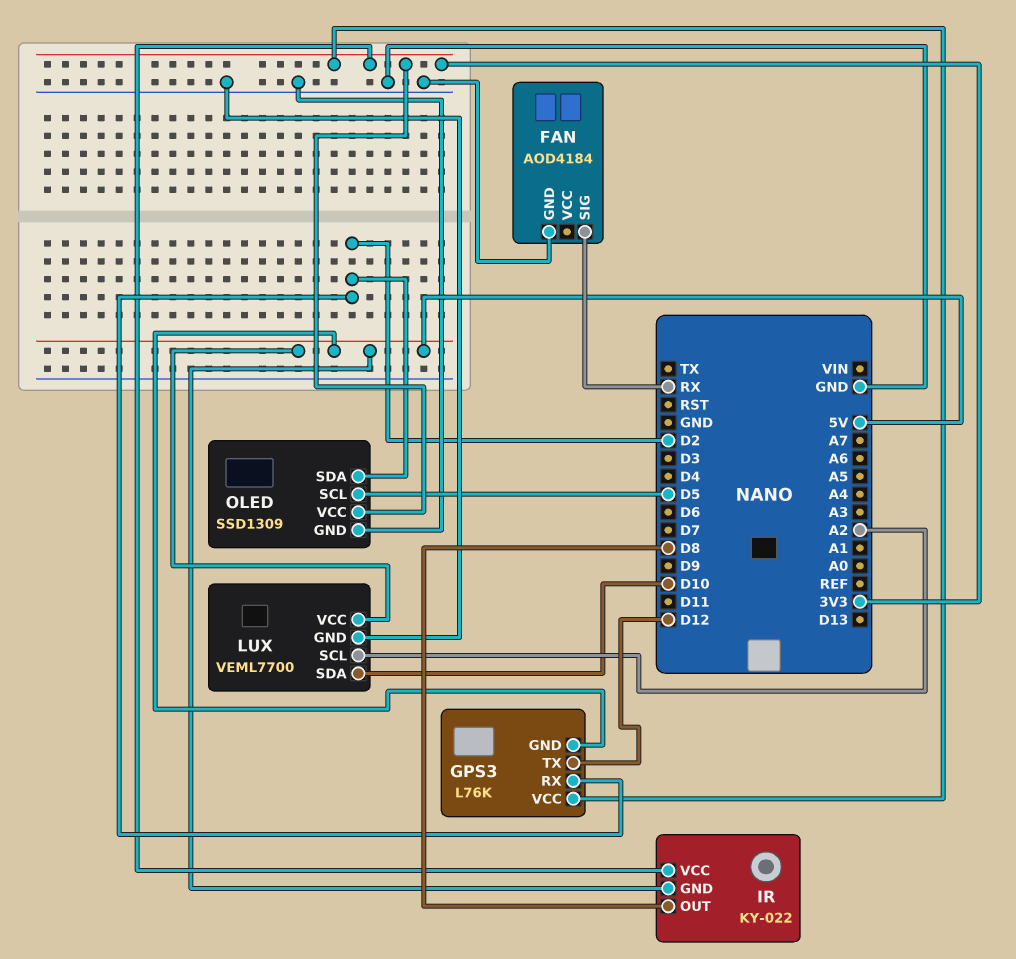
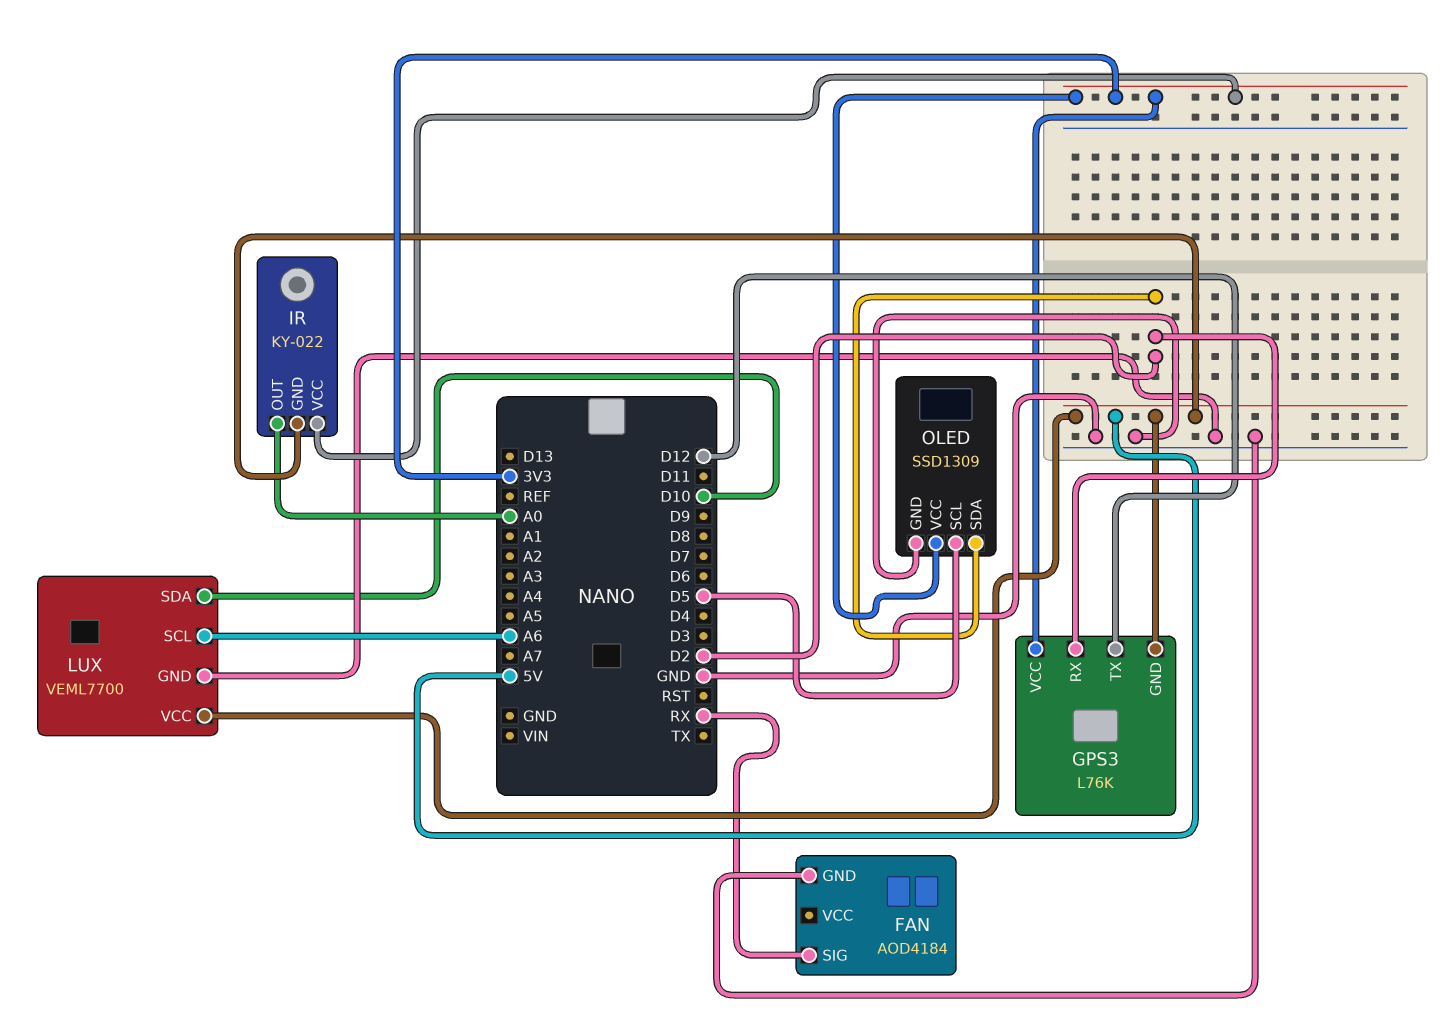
IR pin OUT: D8 -> A0
LUX pin SCL: A2 -> A6

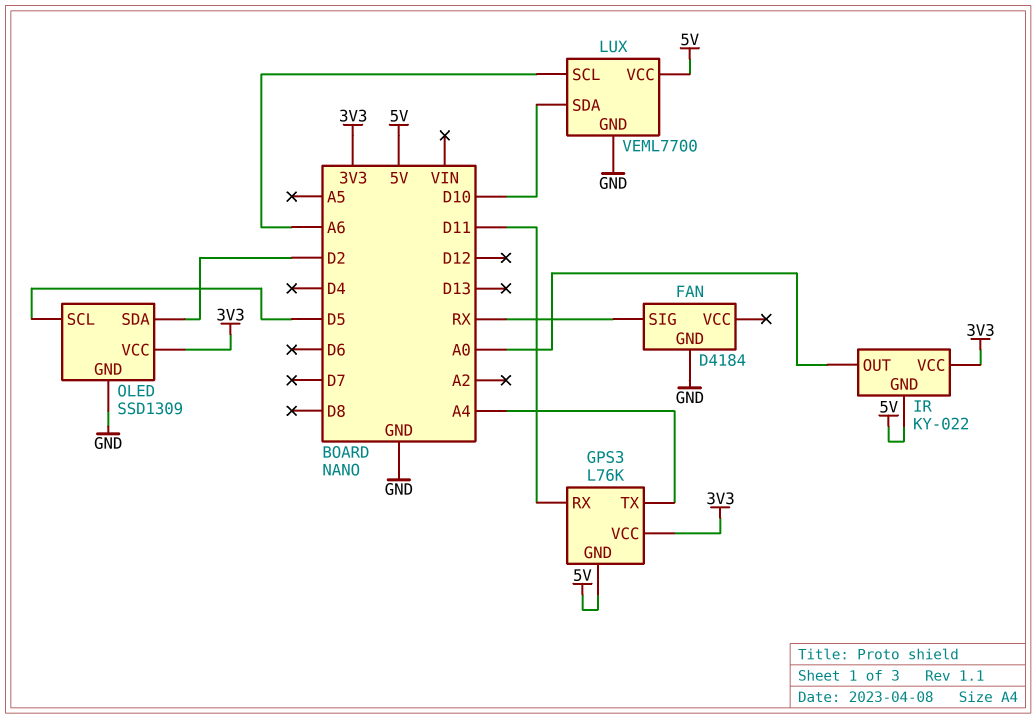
FAN: AOD4184 -> D4184
GPS3 pin RX: D2 -> D11
GPS3 pin TX: D12 -> A4

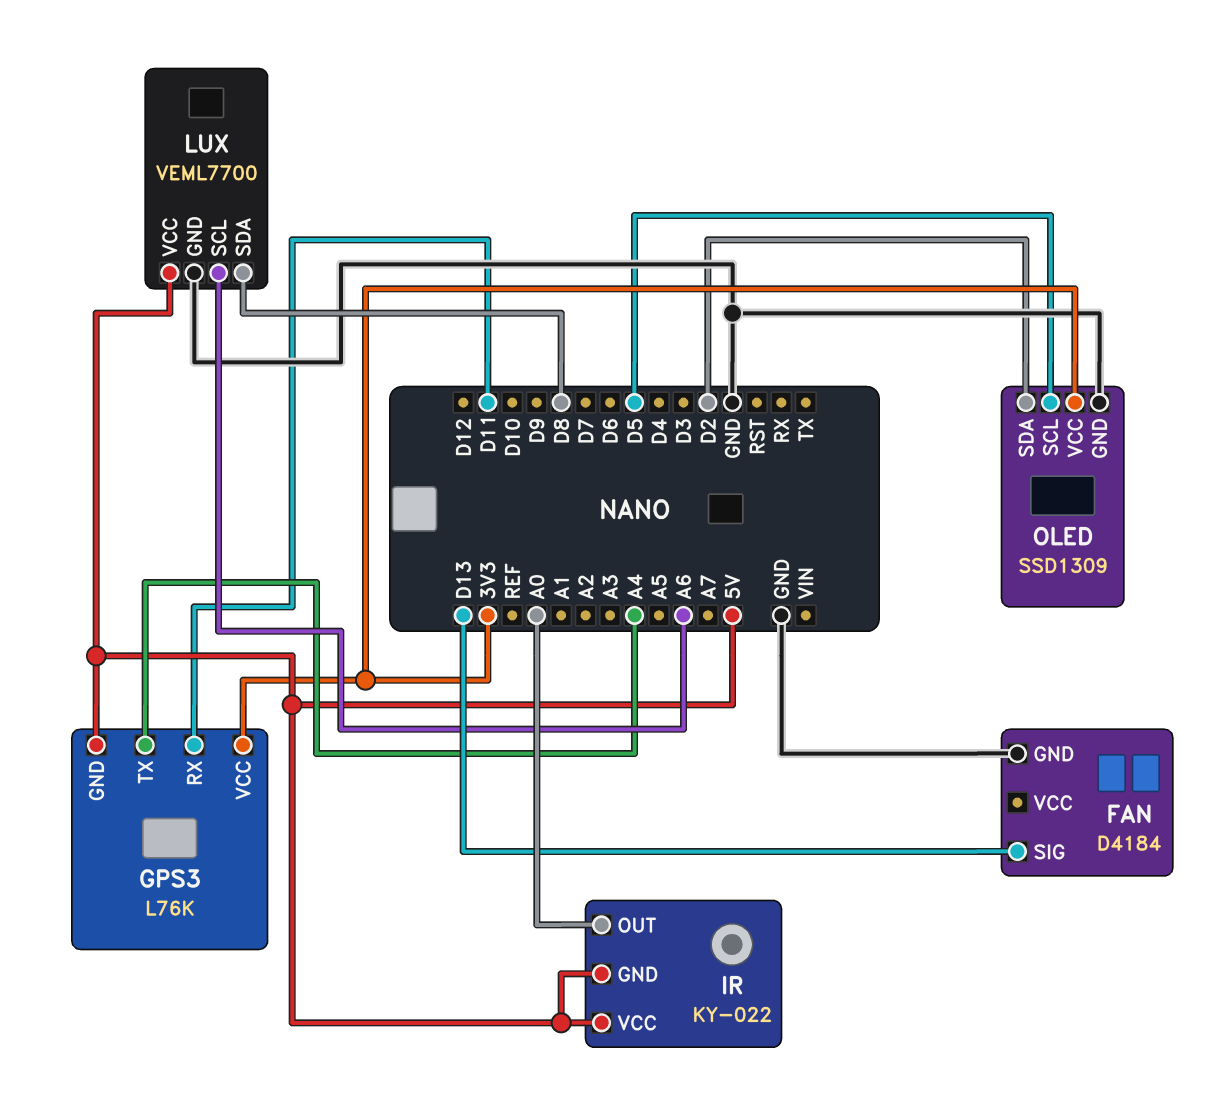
FAN pin SIG: RX -> D13
IR pin VCC: 3V3 -> 5V
LUX pin SDA: D10 -> D8

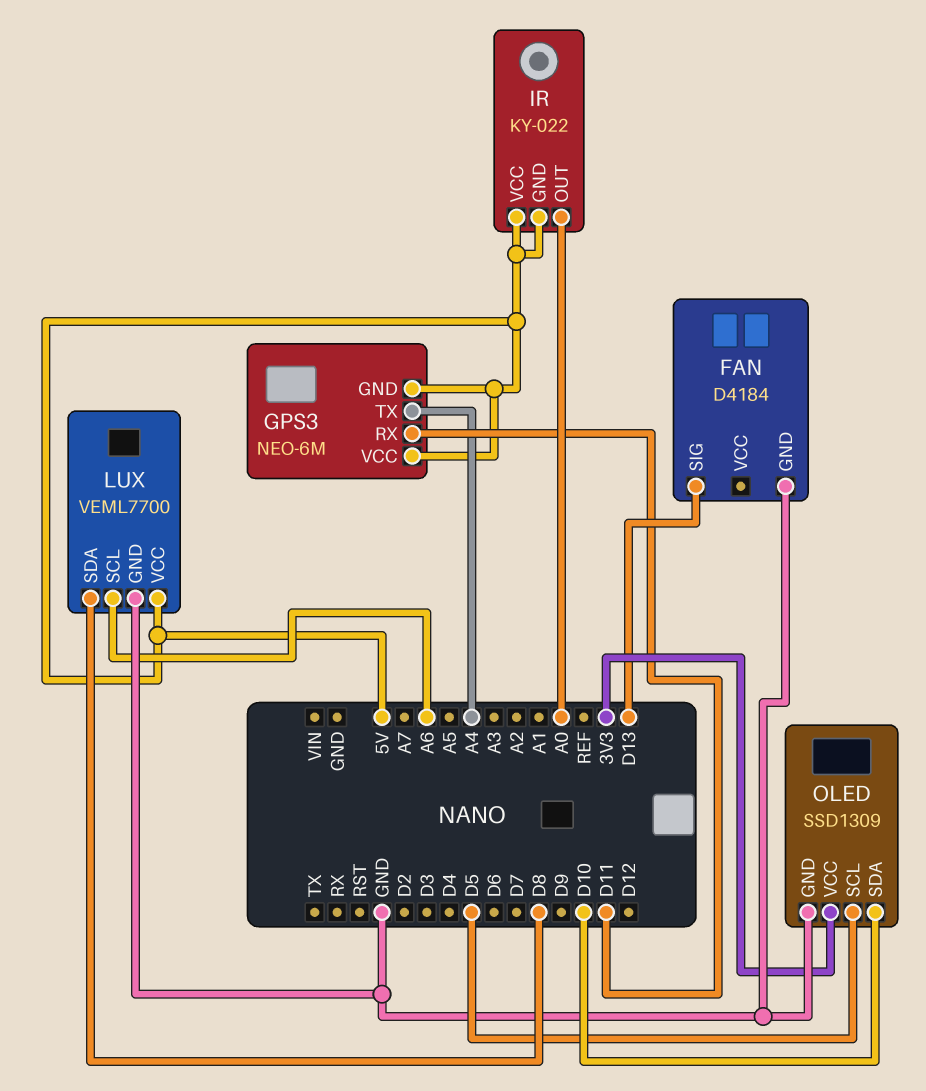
GPS3: L76K -> NEO-6M
GPS3 pin VCC: 3V3 -> 5V
OLED pin SDA: D2 -> D10

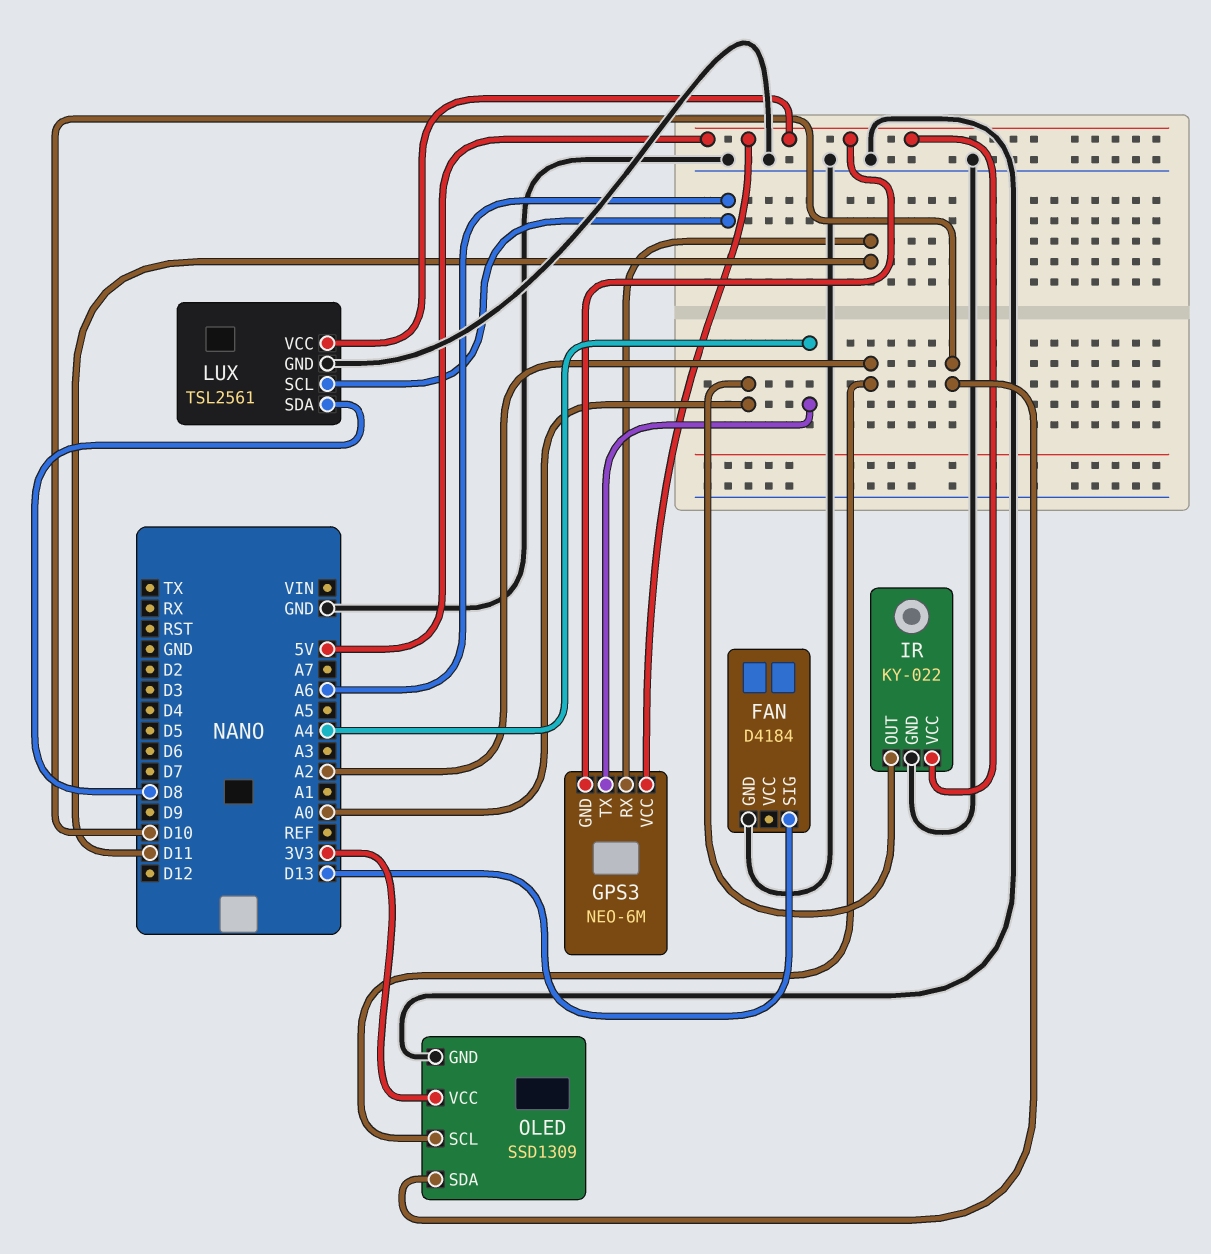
IR pin GND: 5V -> GND
LUX: VEML7700 -> TSL2561
OLED pin SCL: D5 -> A2

